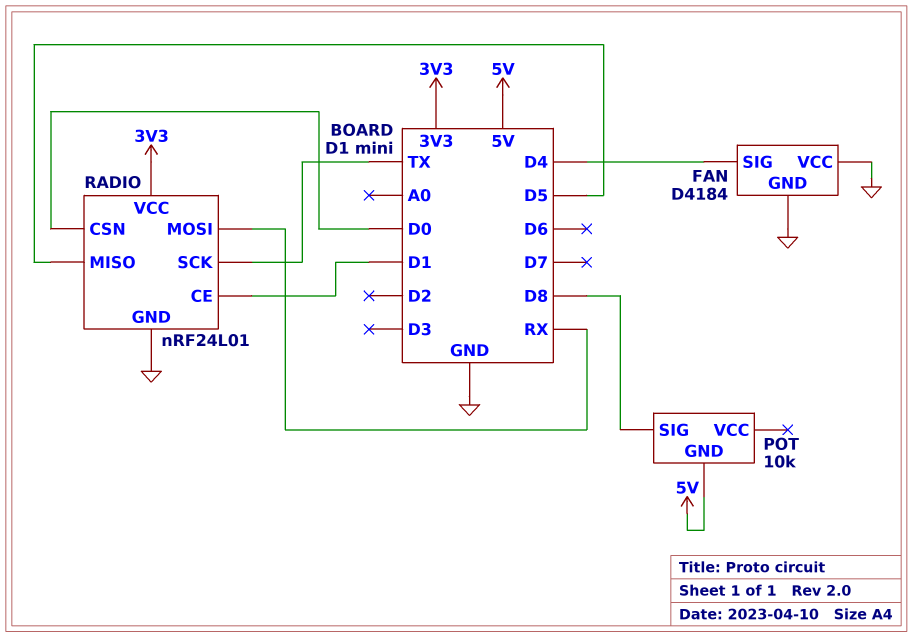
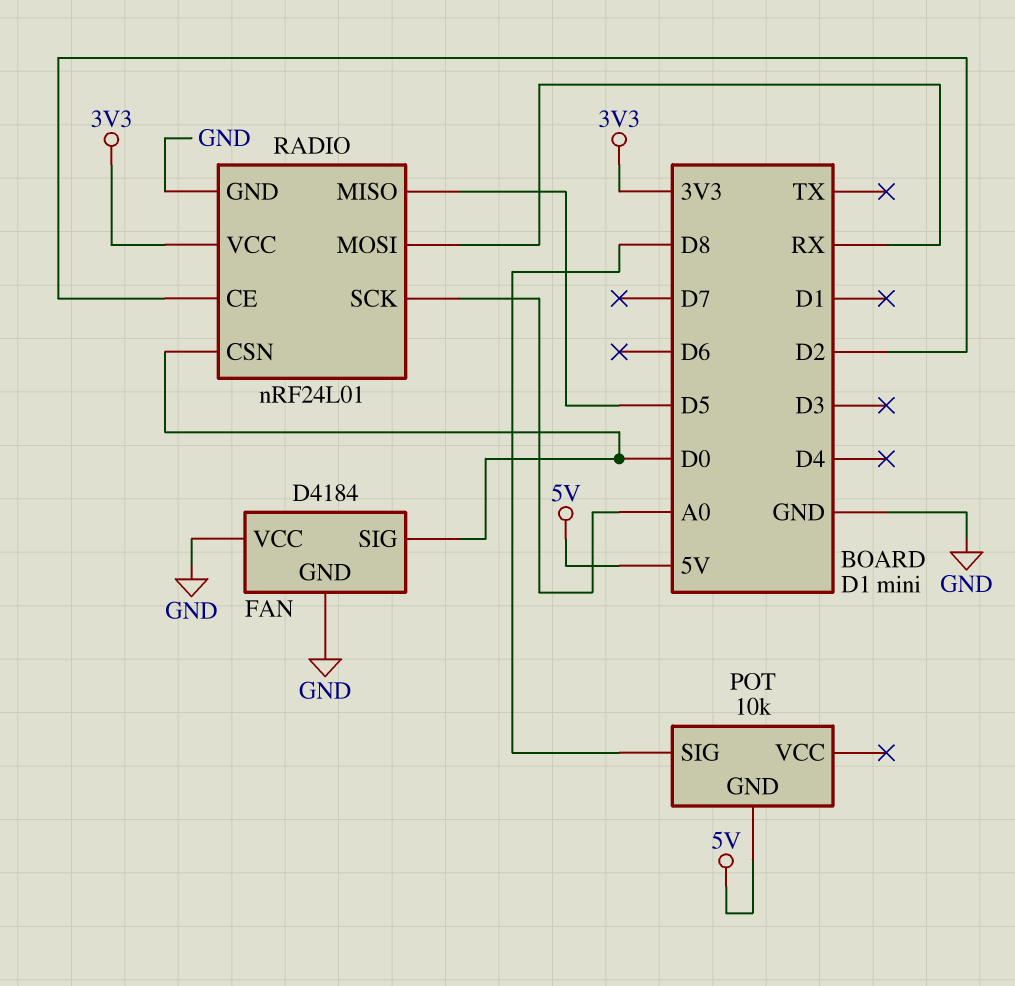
FAN pin SIG: D4 -> D0
RADIO pin CE: D1 -> D2
RADIO pin SCK: TX -> A0

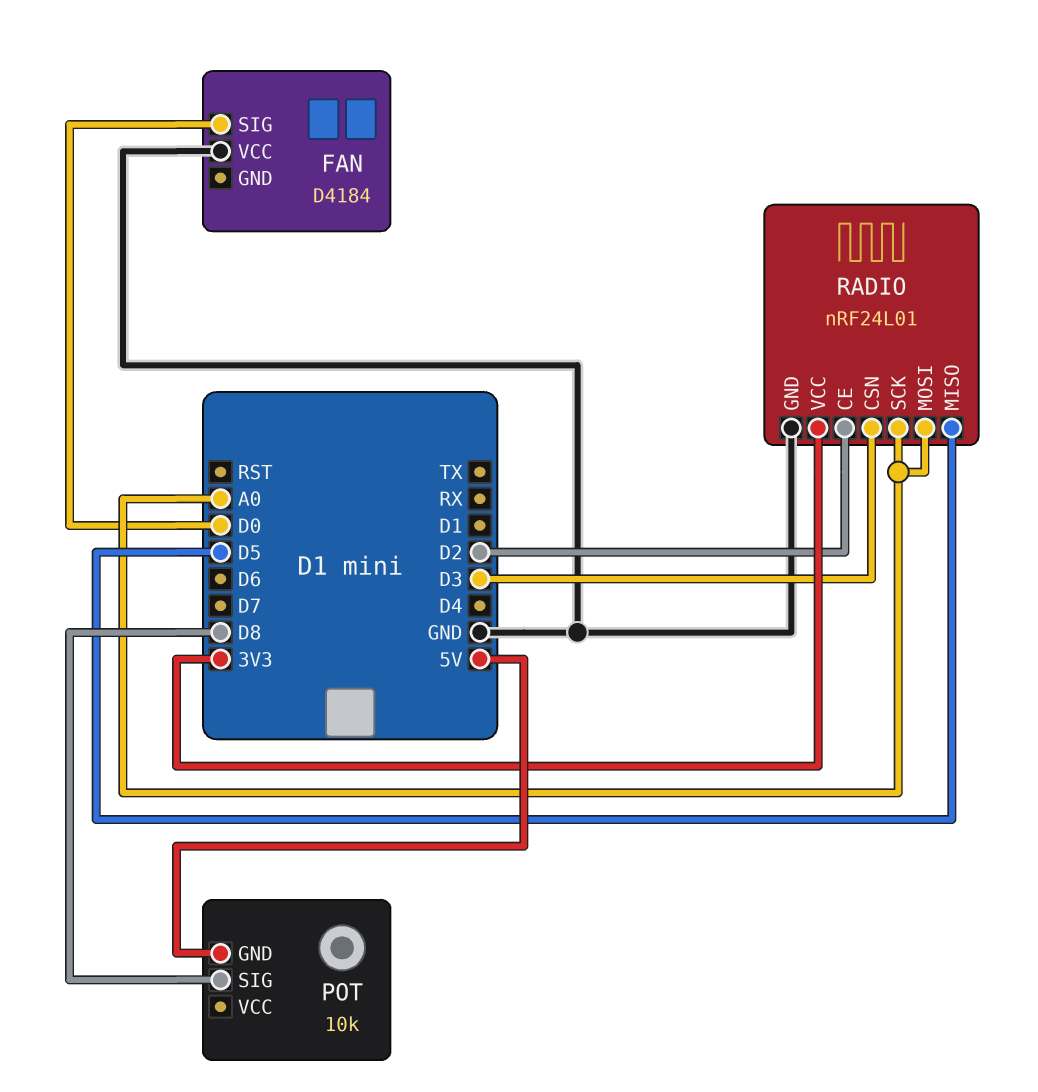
FAN pin GND: GND -> none
RADIO pin CSN: D0 -> D3
RADIO pin MOSI: RX -> A0

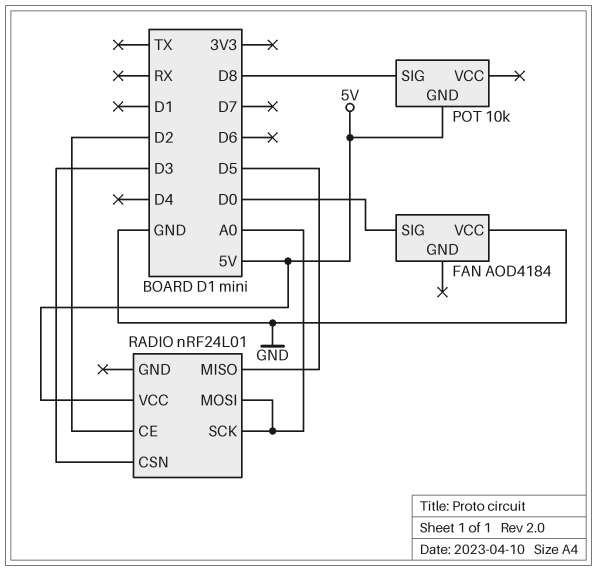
FAN: D4184 -> AOD4184
RADIO pin GND: GND -> none
RADIO pin VCC: 3V3 -> 5V

